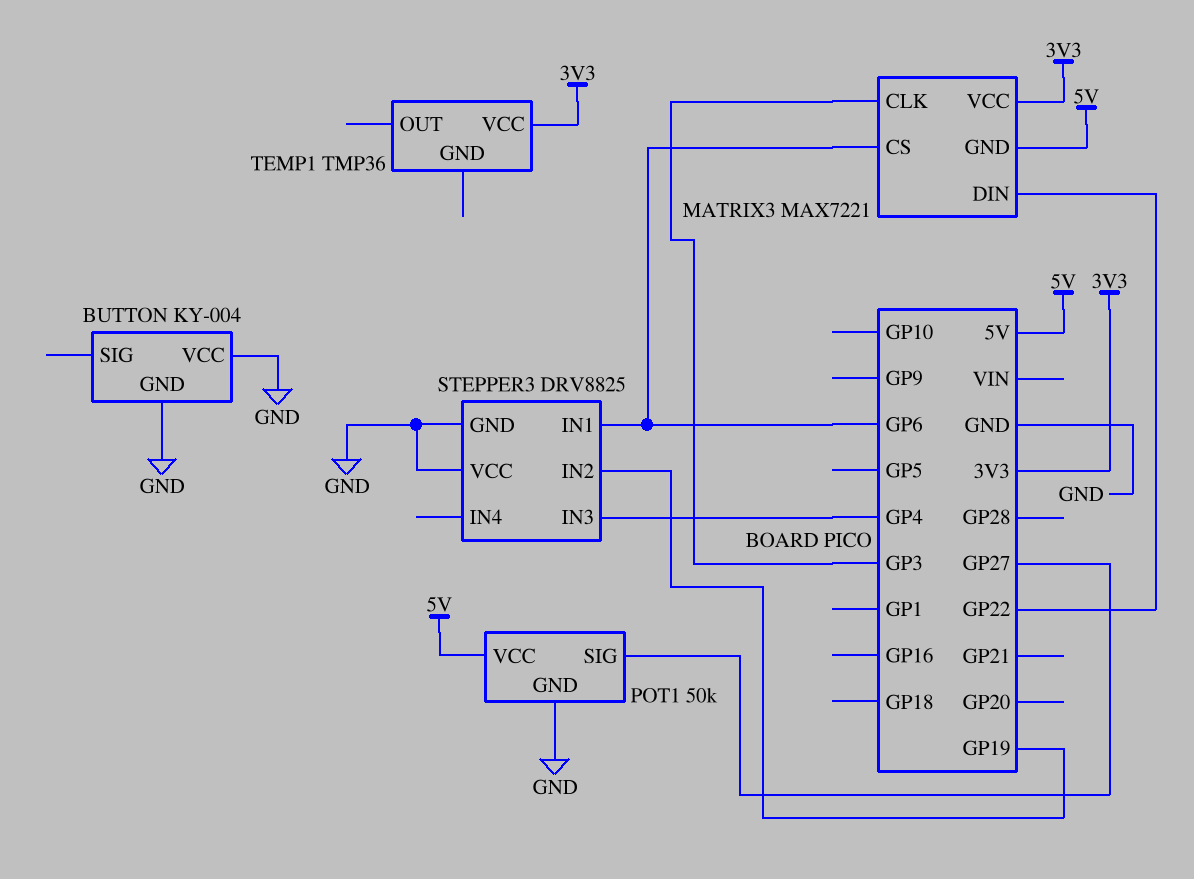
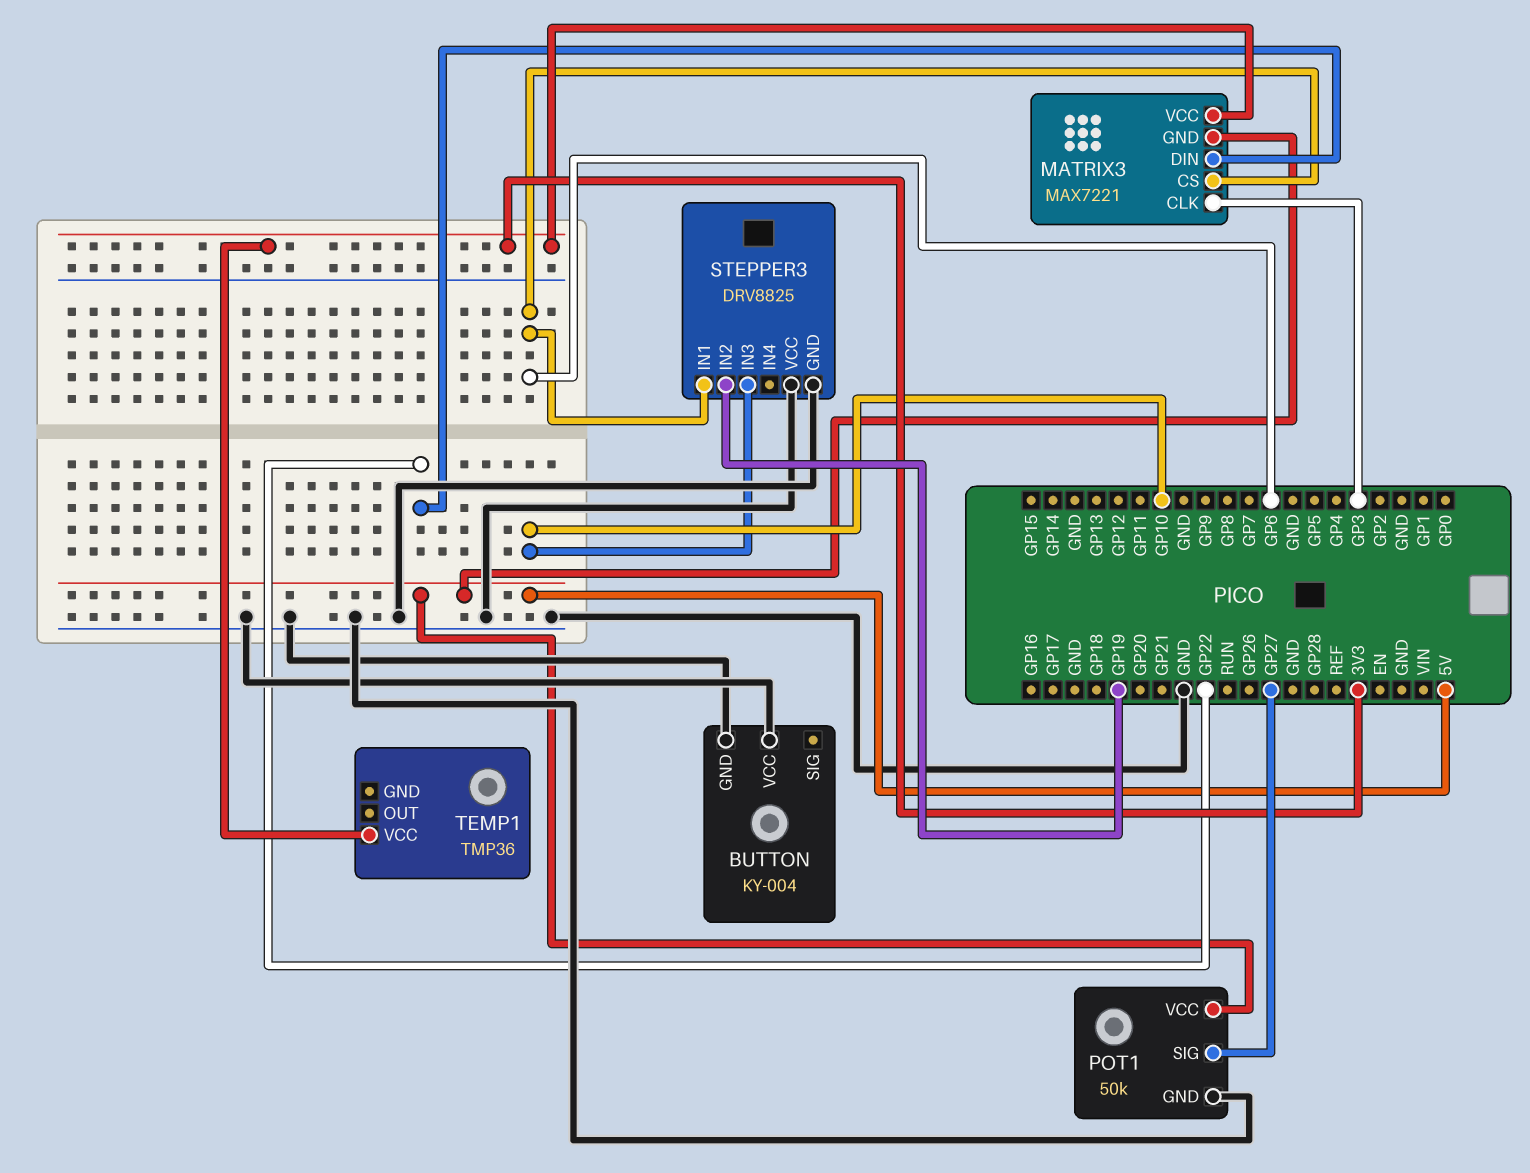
STEPPER3 pin IN3: GP4 -> GP10

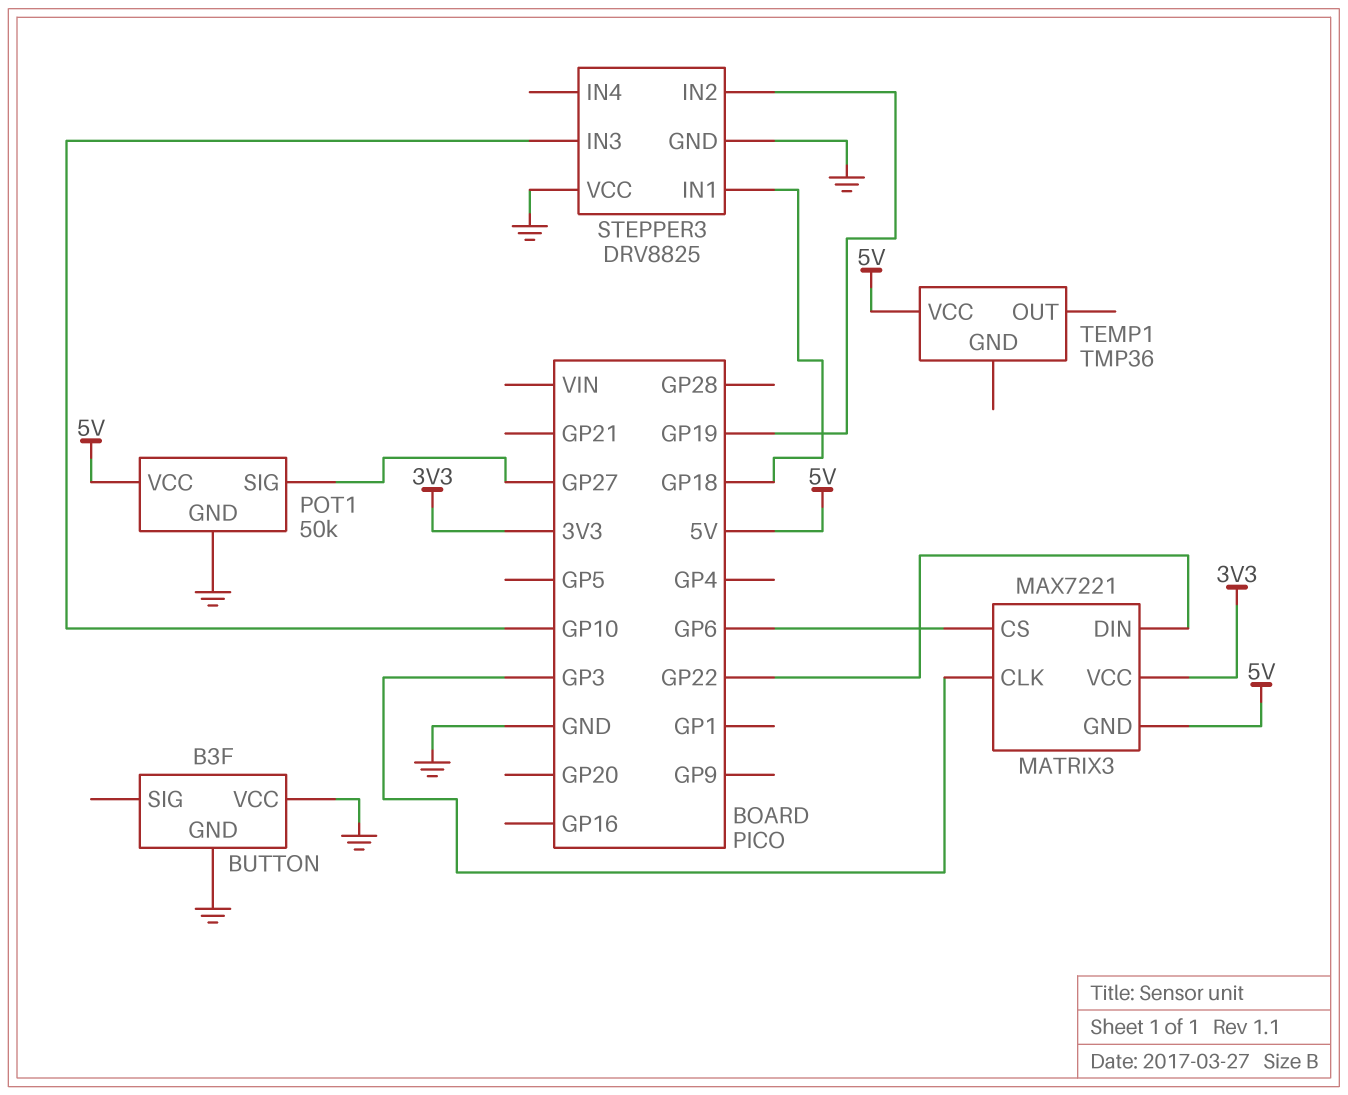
BUTTON: KY-004 -> B3F
STEPPER3 pin IN1: GP6 -> GP18
TEMP1 pin VCC: 3V3 -> 5V

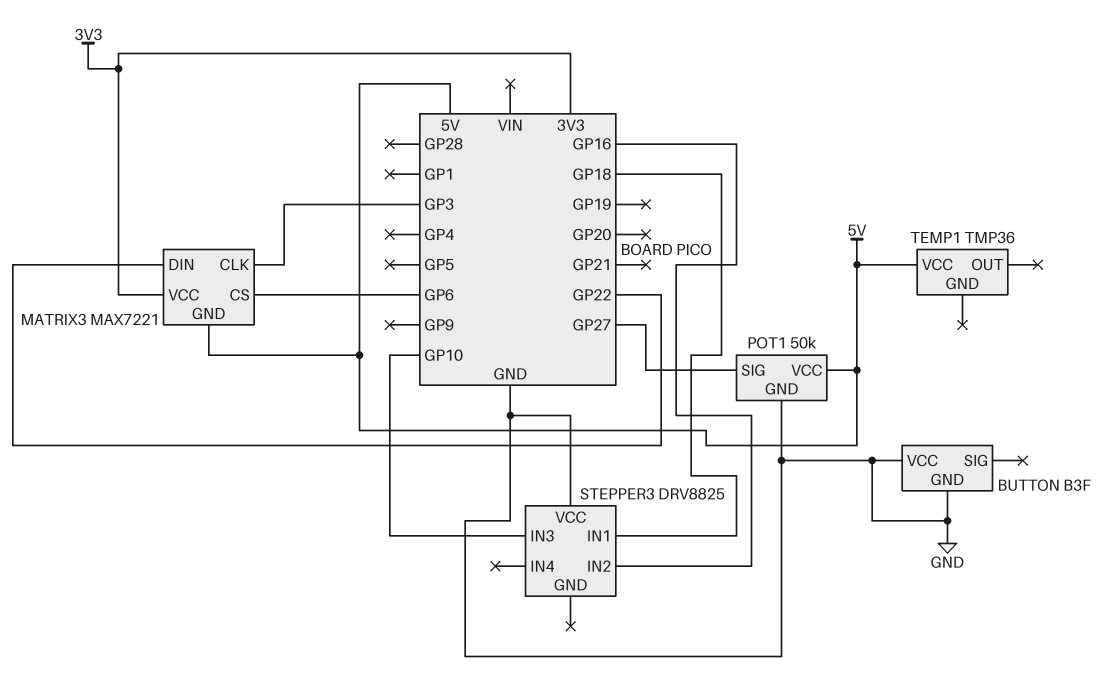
STEPPER3 pin GND: GND -> none
STEPPER3 pin IN2: GP19 -> GP16

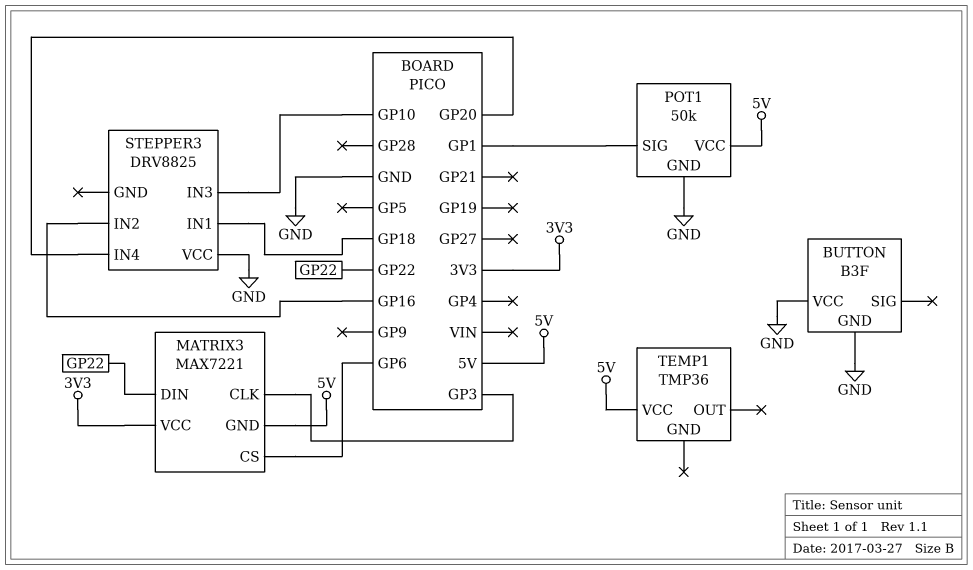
POT1 pin SIG: GP27 -> GP1
STEPPER3 pin IN4: none -> GP20

